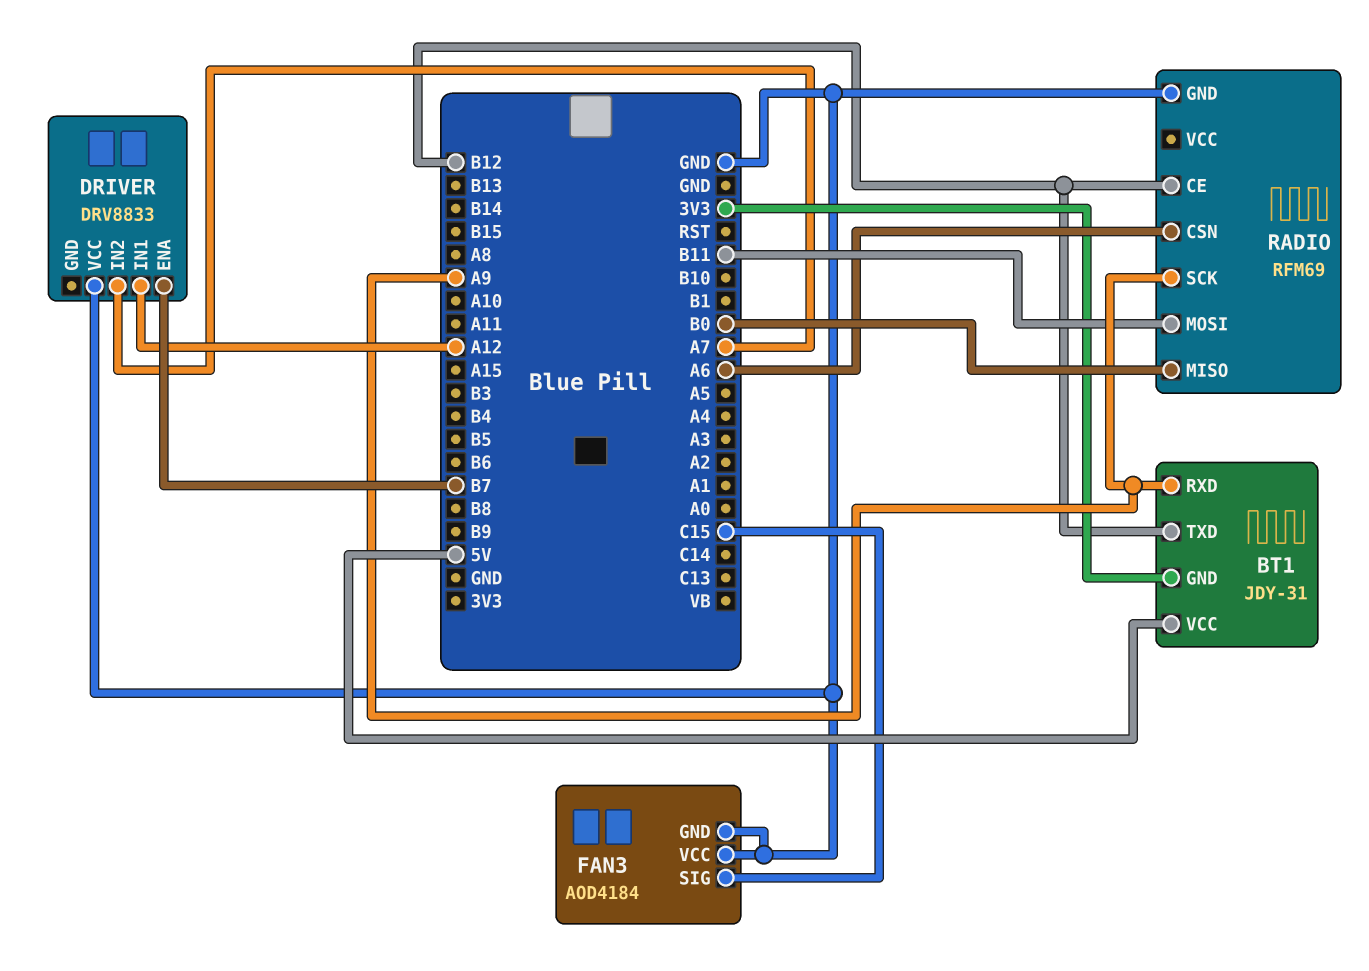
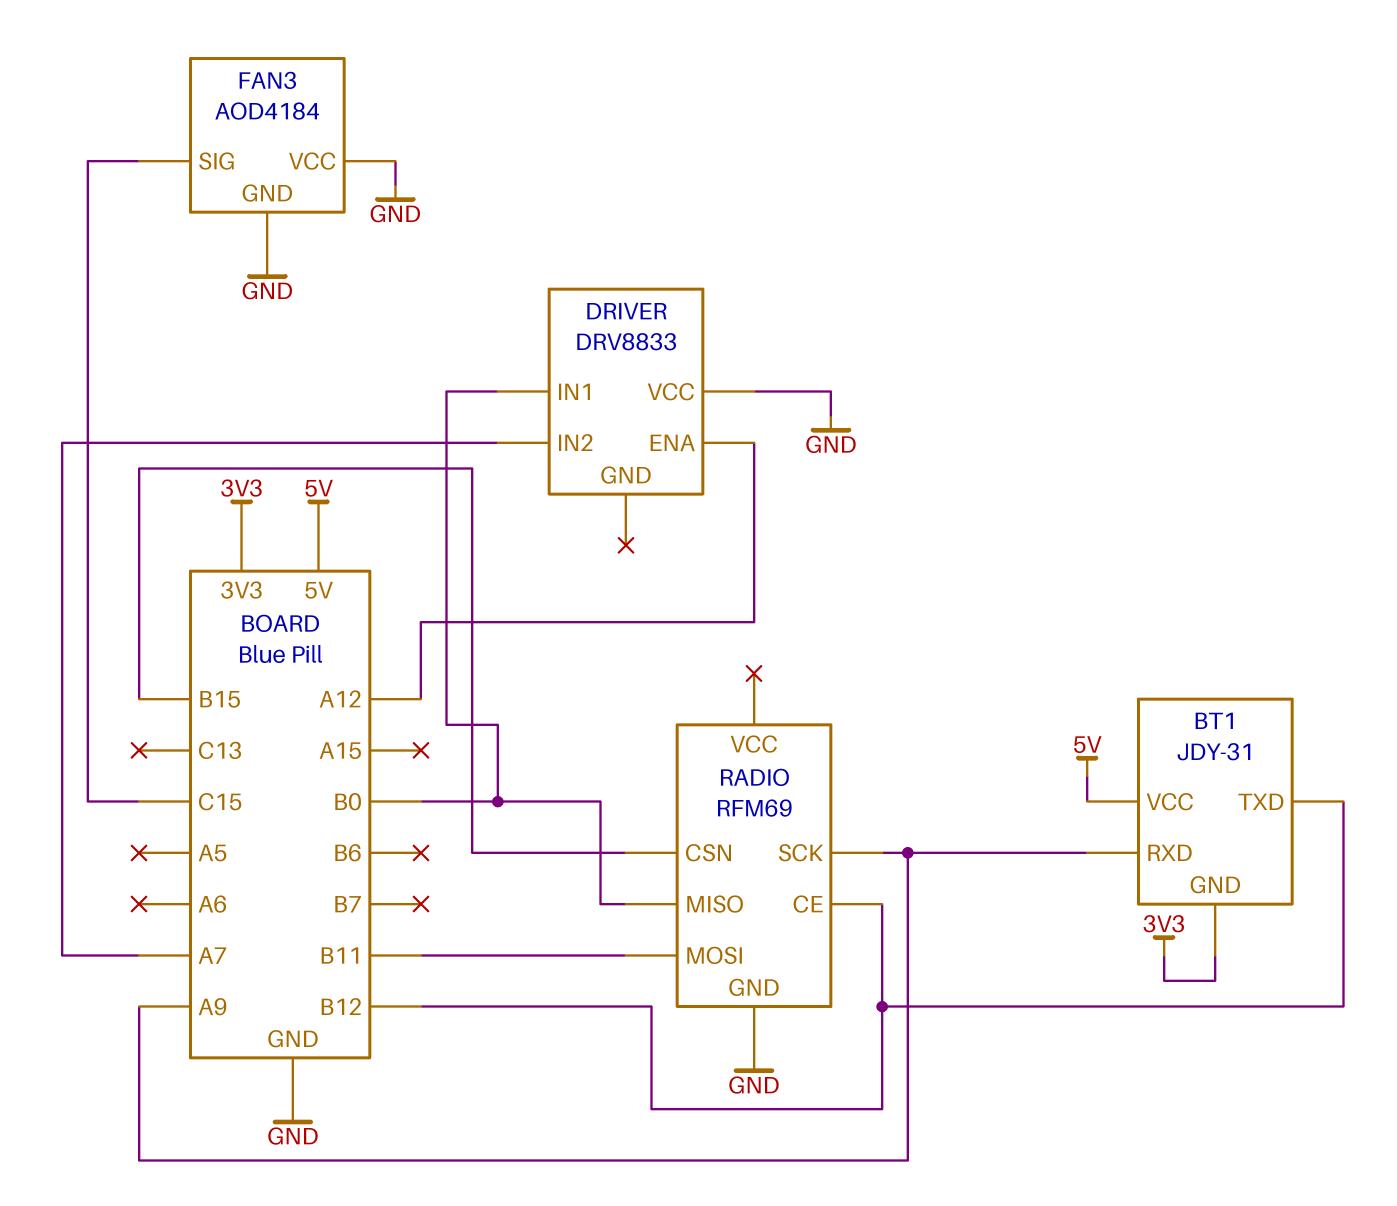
DRIVER pin ENA: B7 -> A12
DRIVER pin IN1: A12 -> B0
RADIO pin CSN: A6 -> B15

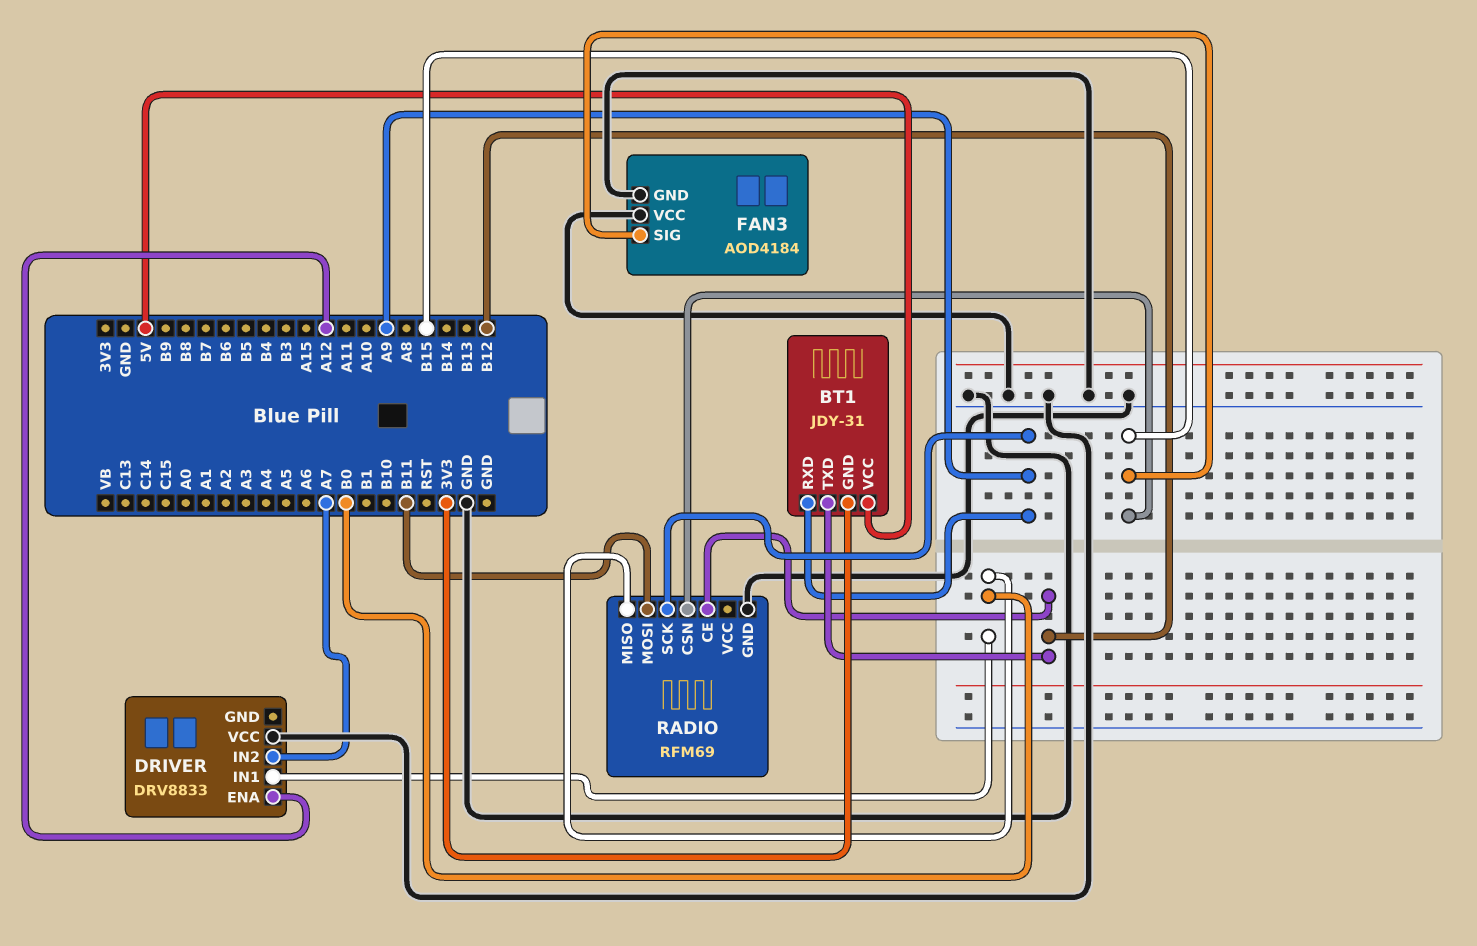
FAN3 pin SIG: C15 -> B15

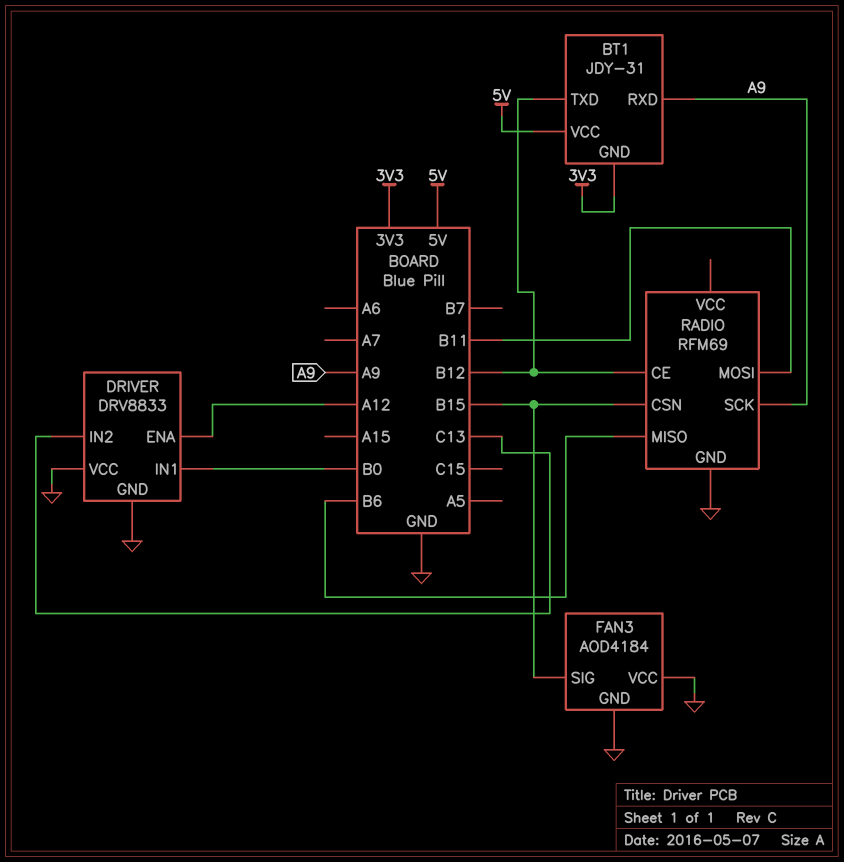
DRIVER pin GND: none -> GND
DRIVER pin IN2: A7 -> C13
RADIO pin MISO: B0 -> B6

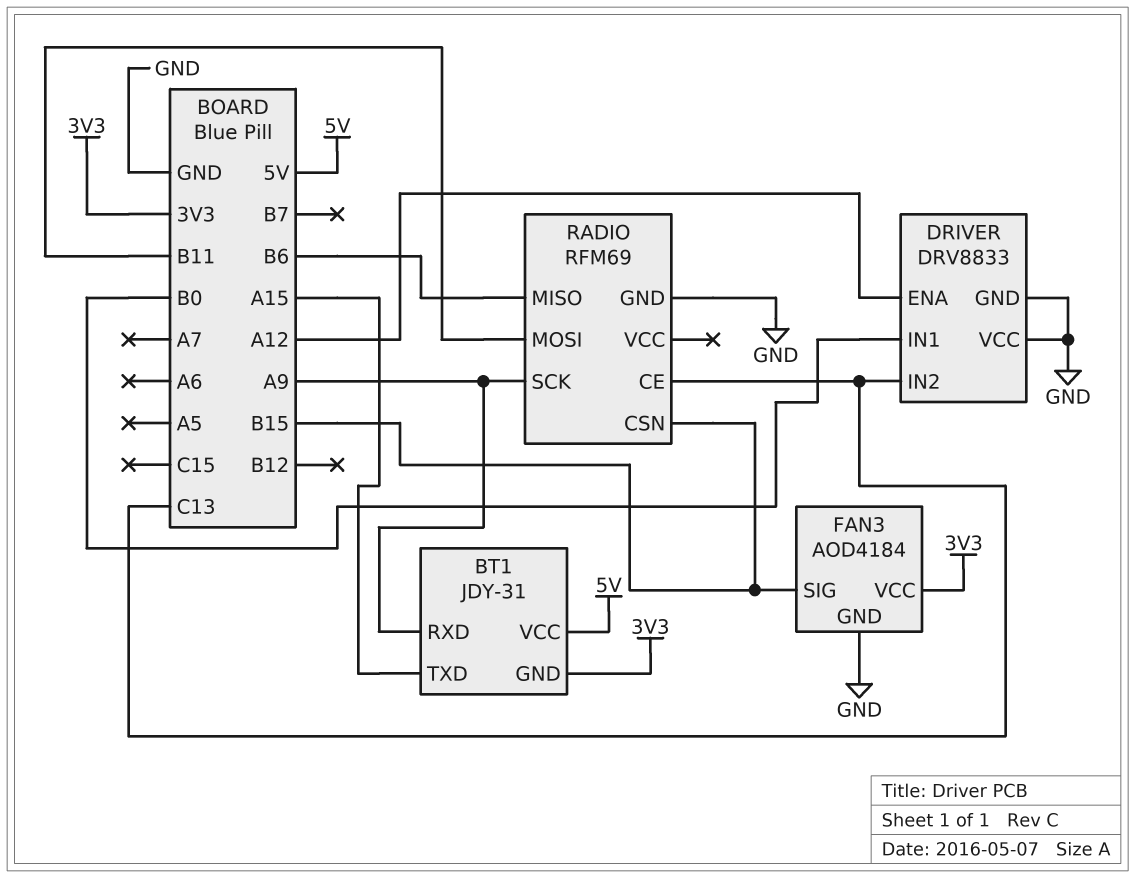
BT1 pin TXD: B12 -> A15
FAN3 pin VCC: GND -> 3V3
RADIO pin CE: B12 -> C13

